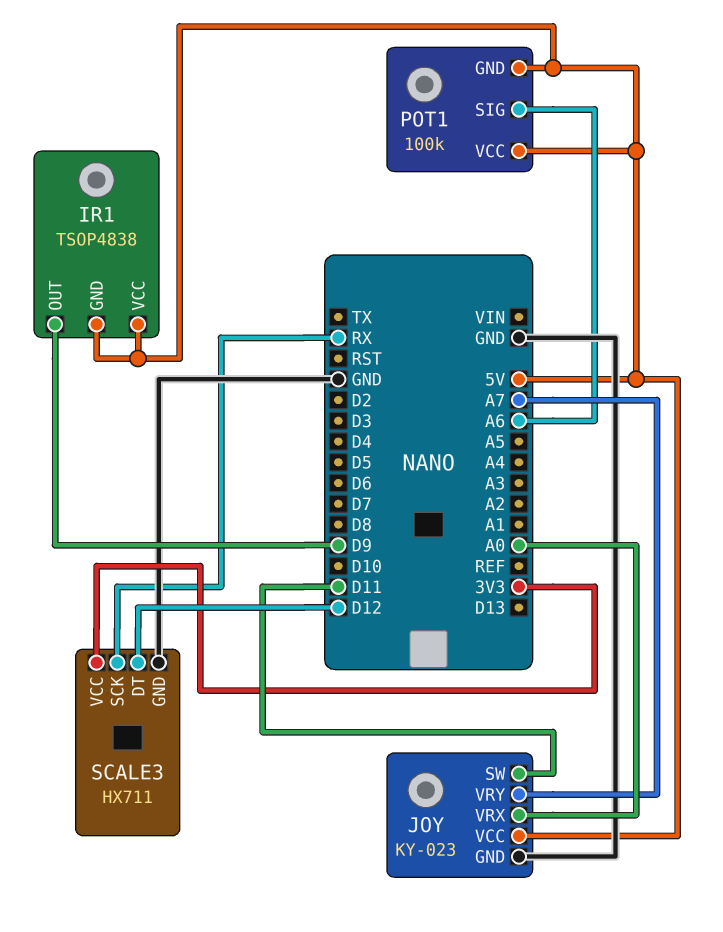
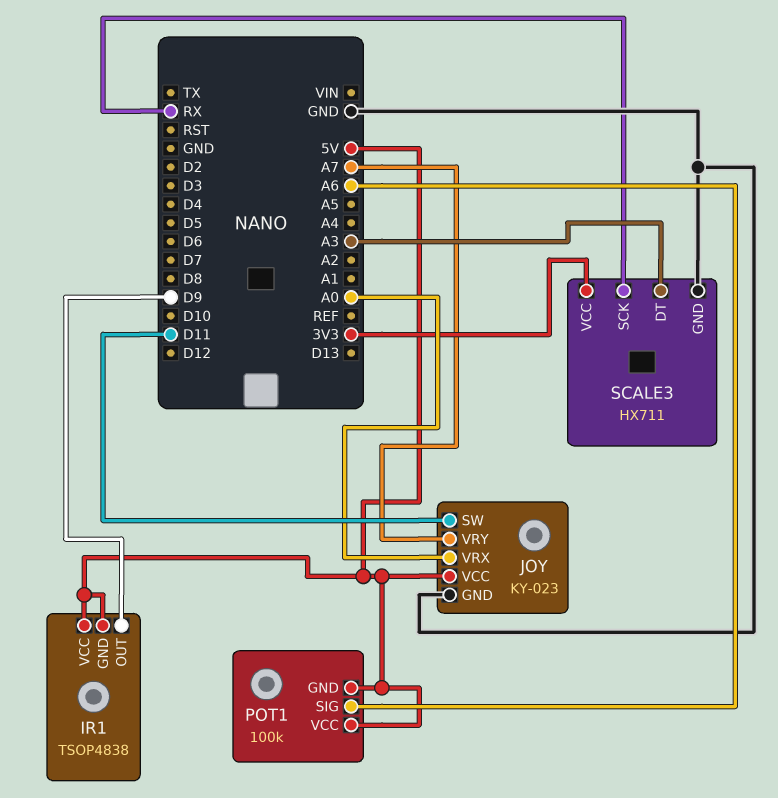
SCALE3 pin DT: D12 -> A3

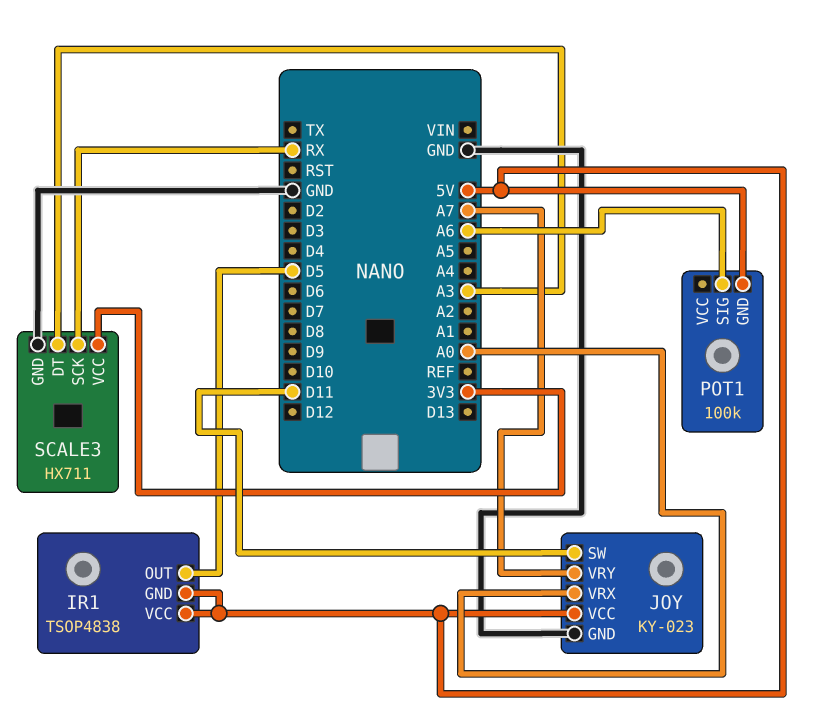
IR1 pin OUT: D9 -> D5
POT1 pin VCC: 5V -> none

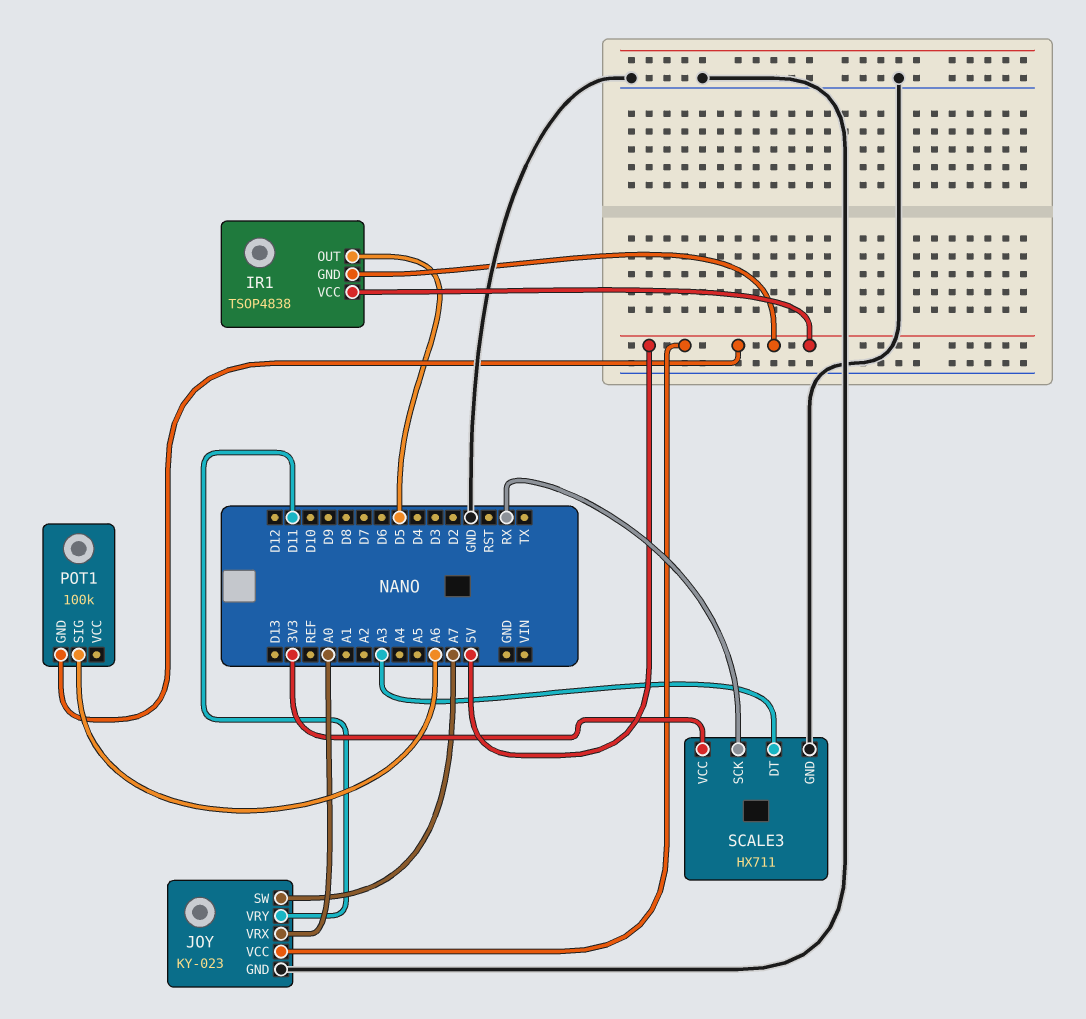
JOY pin SW: D11 -> A7
JOY pin VRY: A7 -> D11

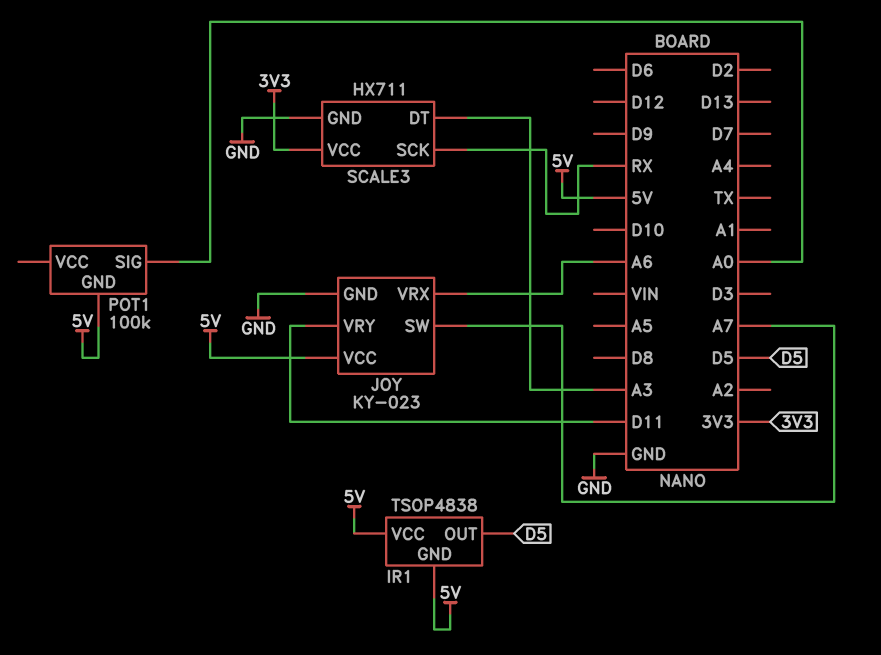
JOY pin VRX: A0 -> A6
POT1 pin SIG: A6 -> A0

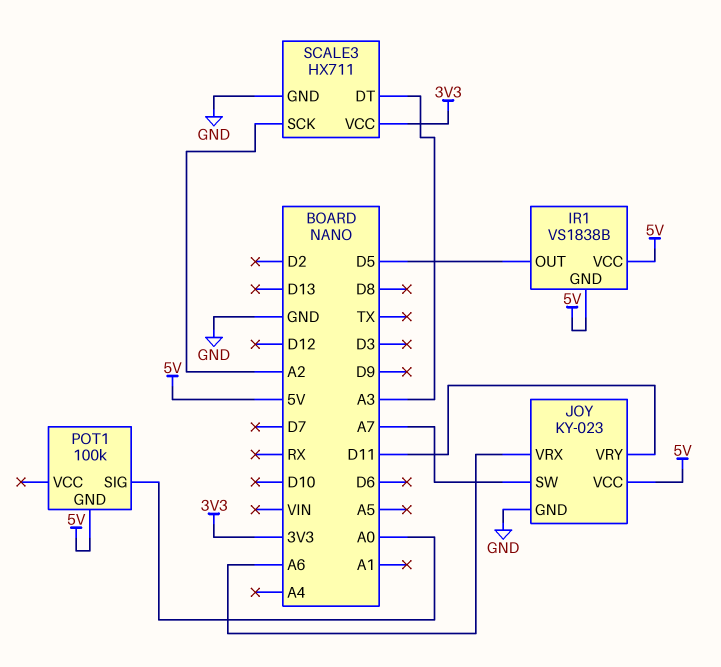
IR1: TSOP4838 -> VS1838B
SCALE3 pin SCK: RX -> A2

